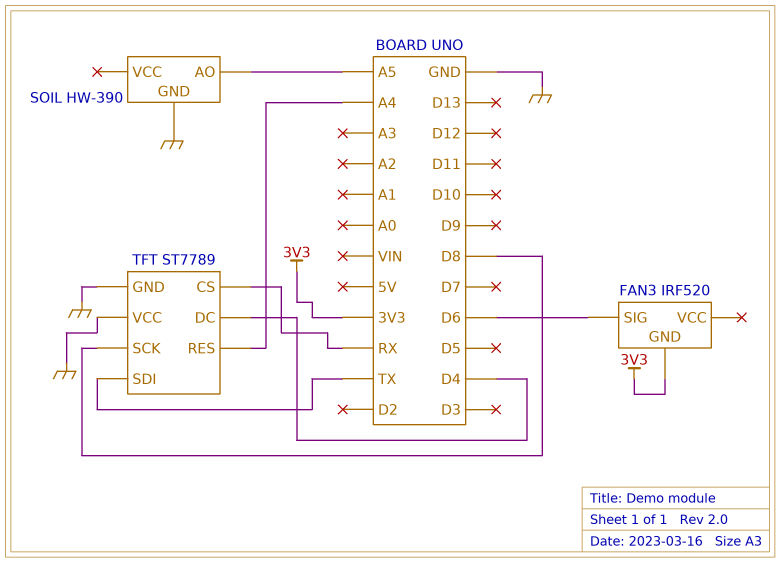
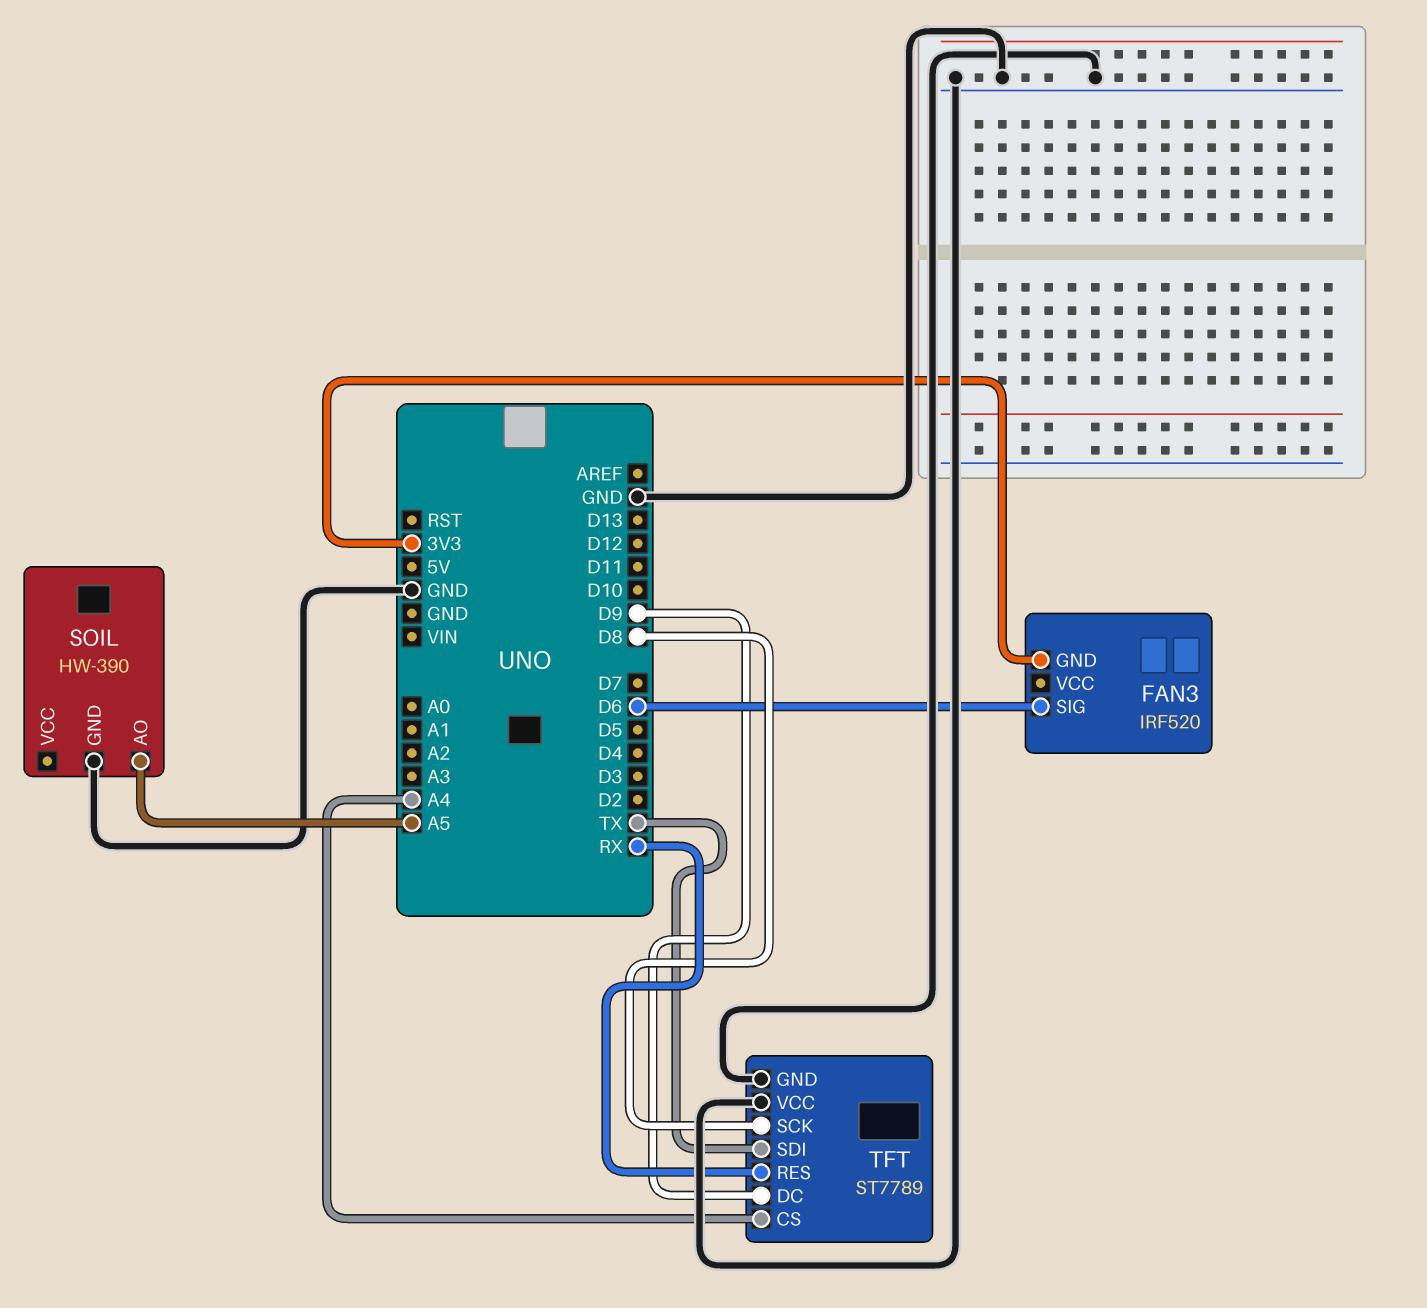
TFT pin CS: RX -> A4
TFT pin DC: D4 -> D9
TFT pin RES: A4 -> RX

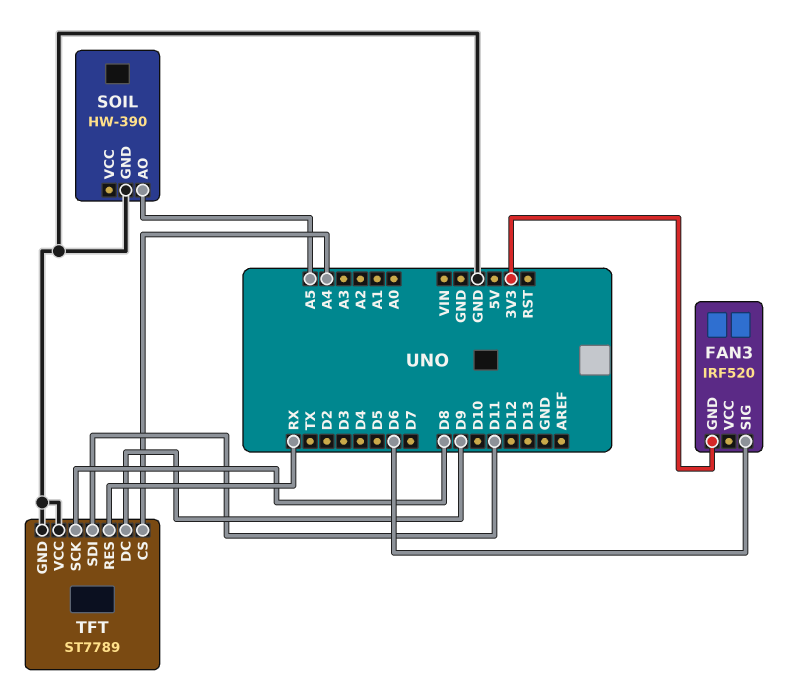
TFT pin SDI: TX -> D11

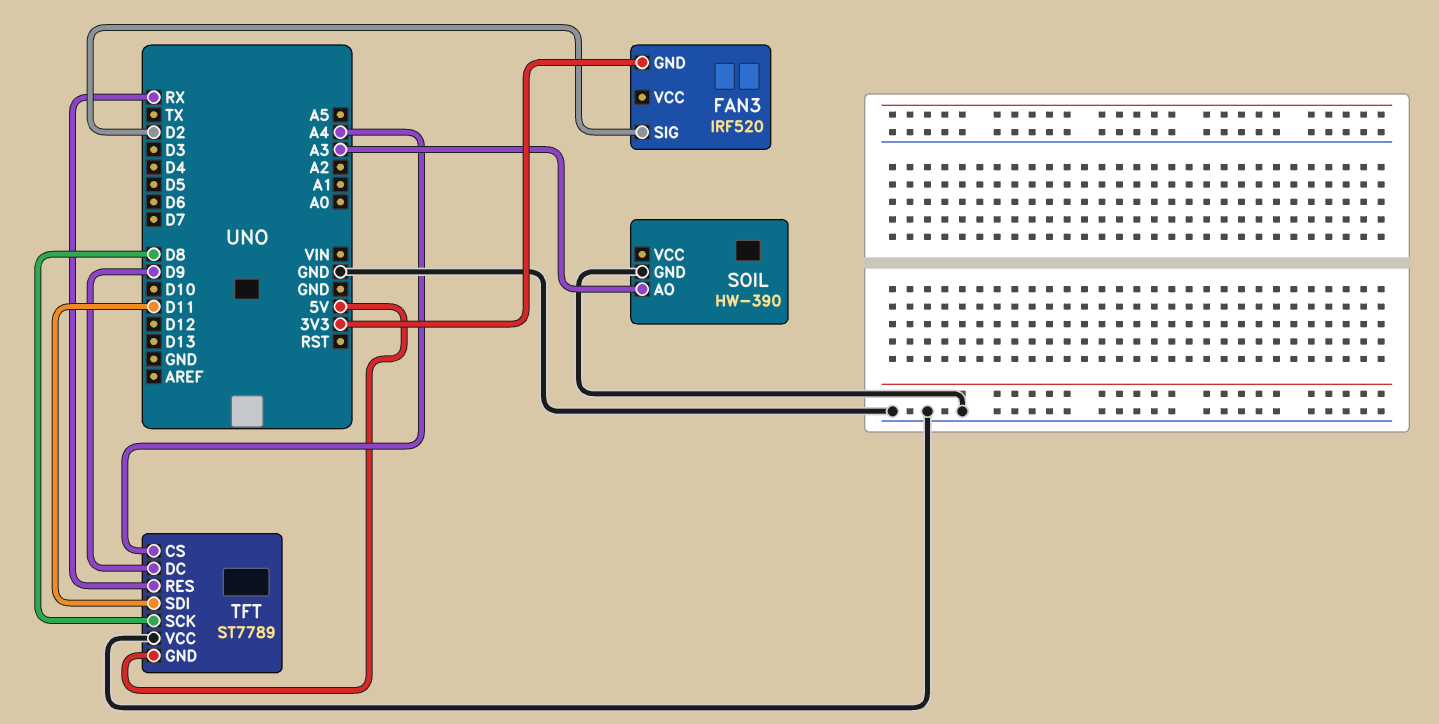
FAN3 pin SIG: D6 -> D2
SOIL pin AO: A5 -> A3
TFT pin GND: GND -> 5V

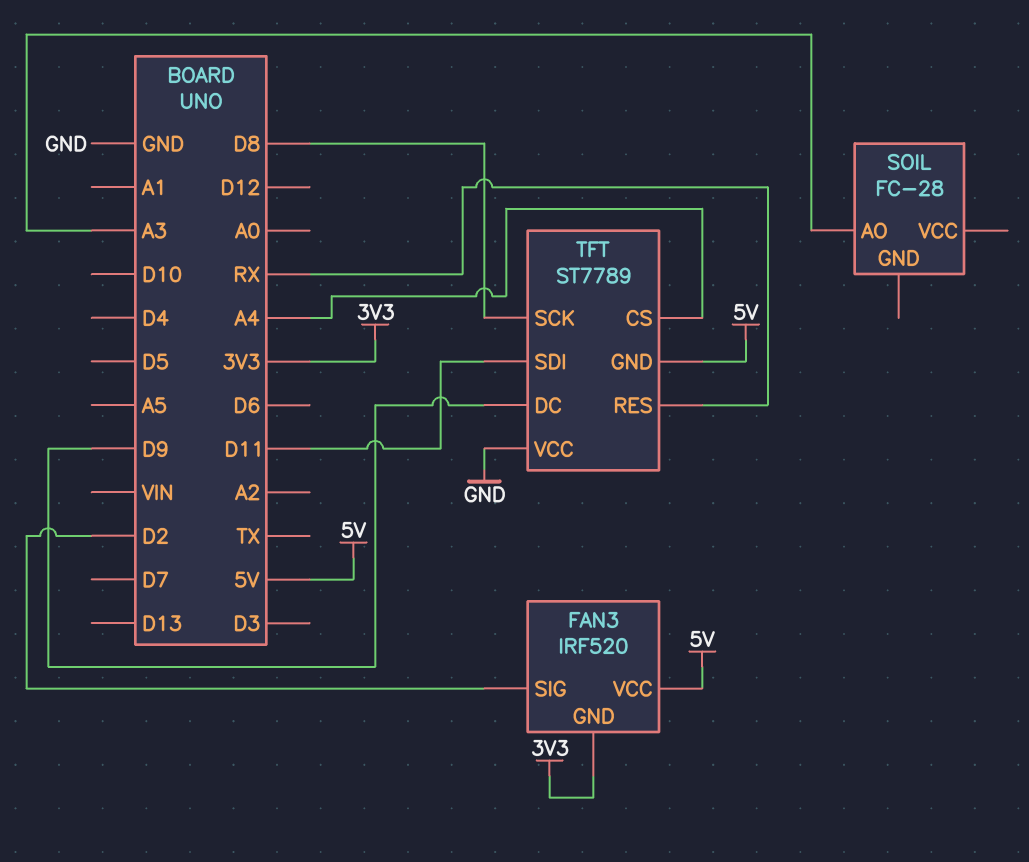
FAN3 pin VCC: none -> 5V
SOIL: HW-390 -> FC-28
SOIL pin GND: GND -> none

